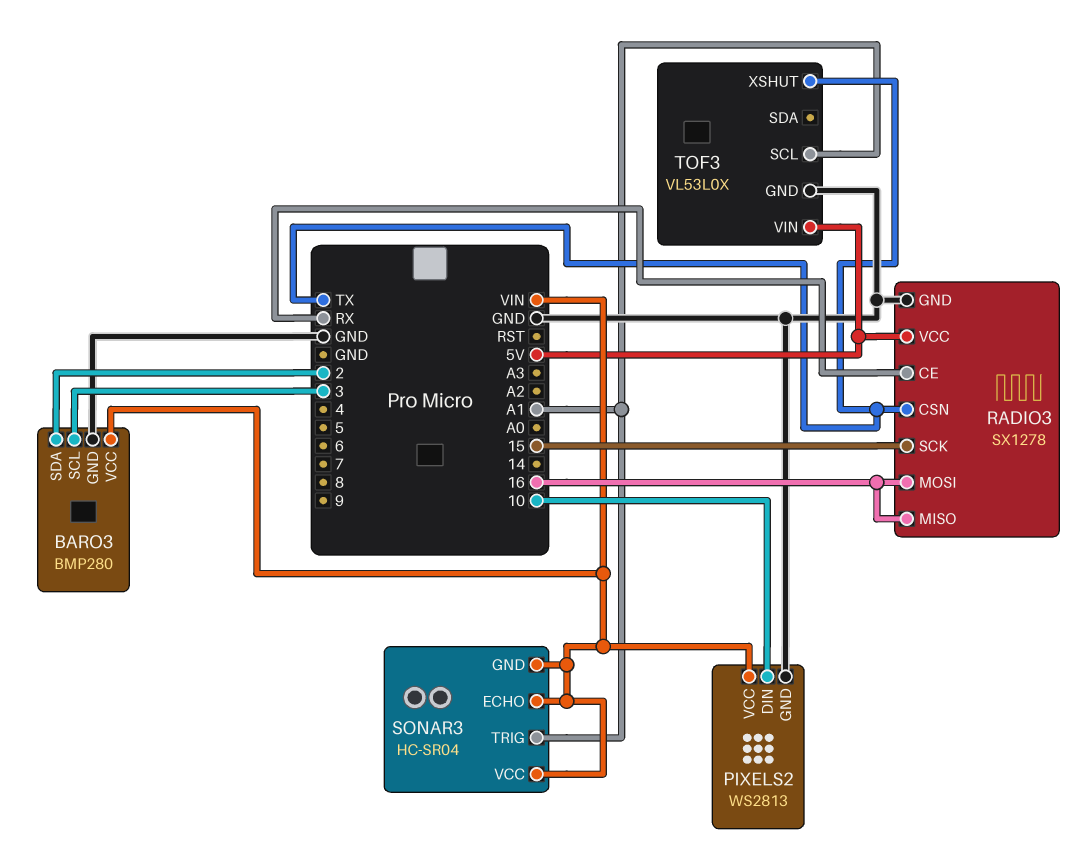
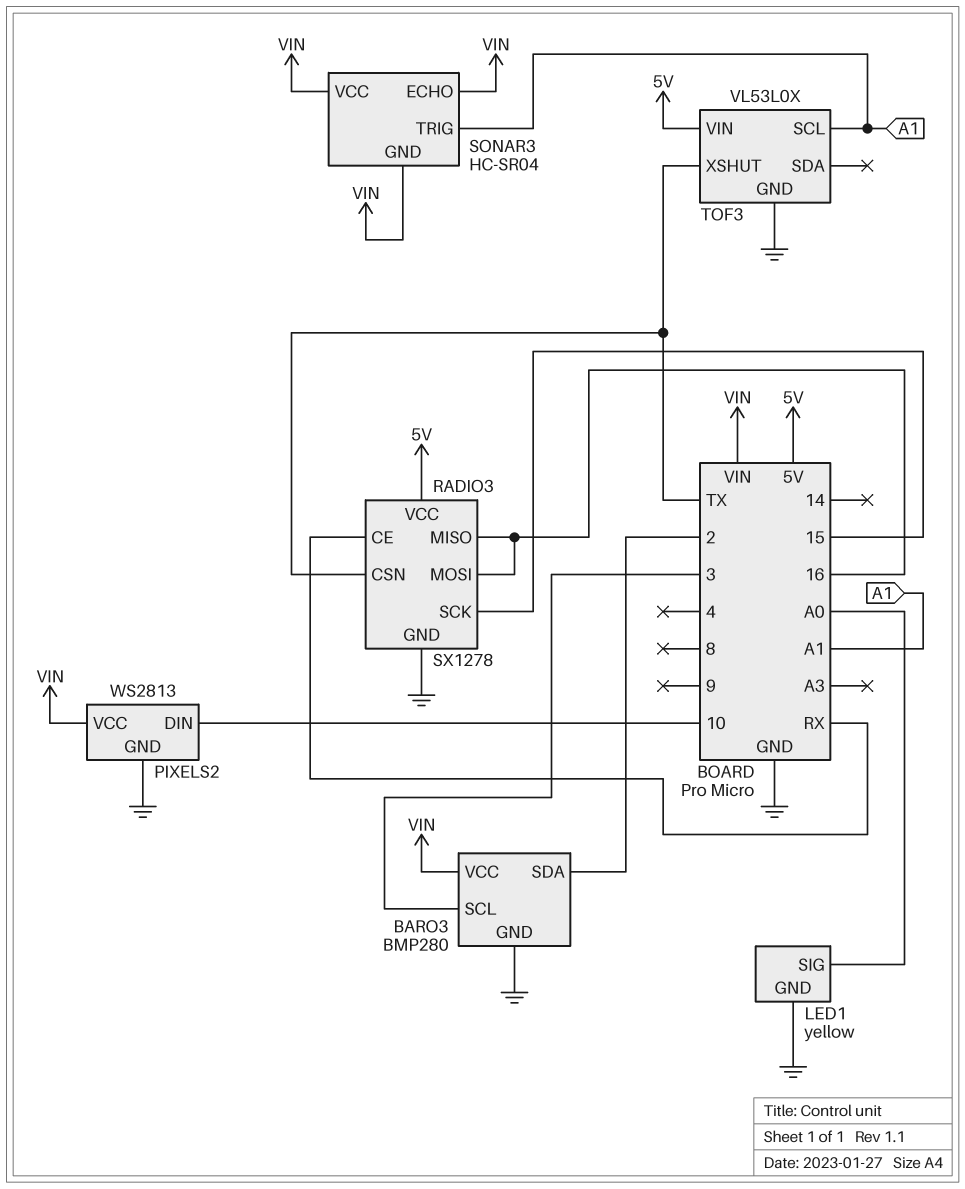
LED1: none -> yellow
LED1 pin GND: none -> GND
LED1 pin SIG: none -> A0

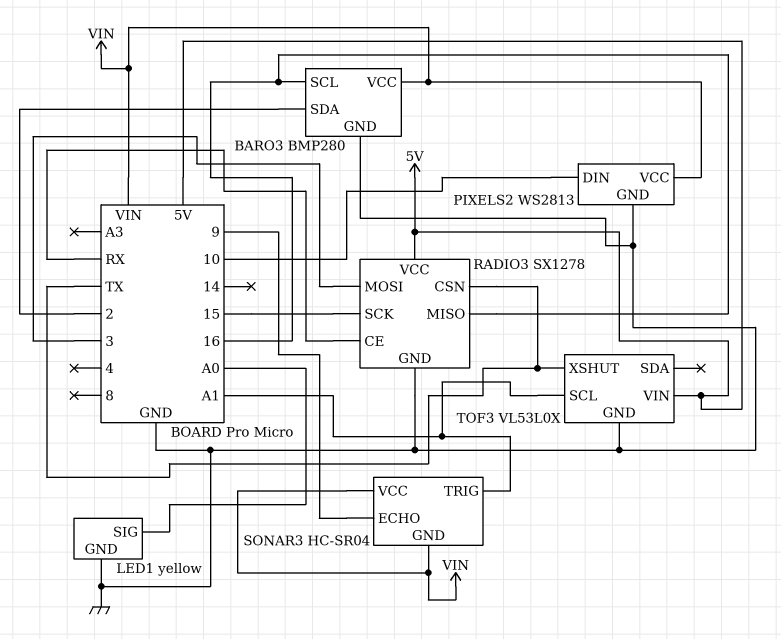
BARO3 pin SCL: 3 -> 16
RADIO3 pin MOSI: 16 -> 3
SONAR3 pin ECHO: VIN -> 9

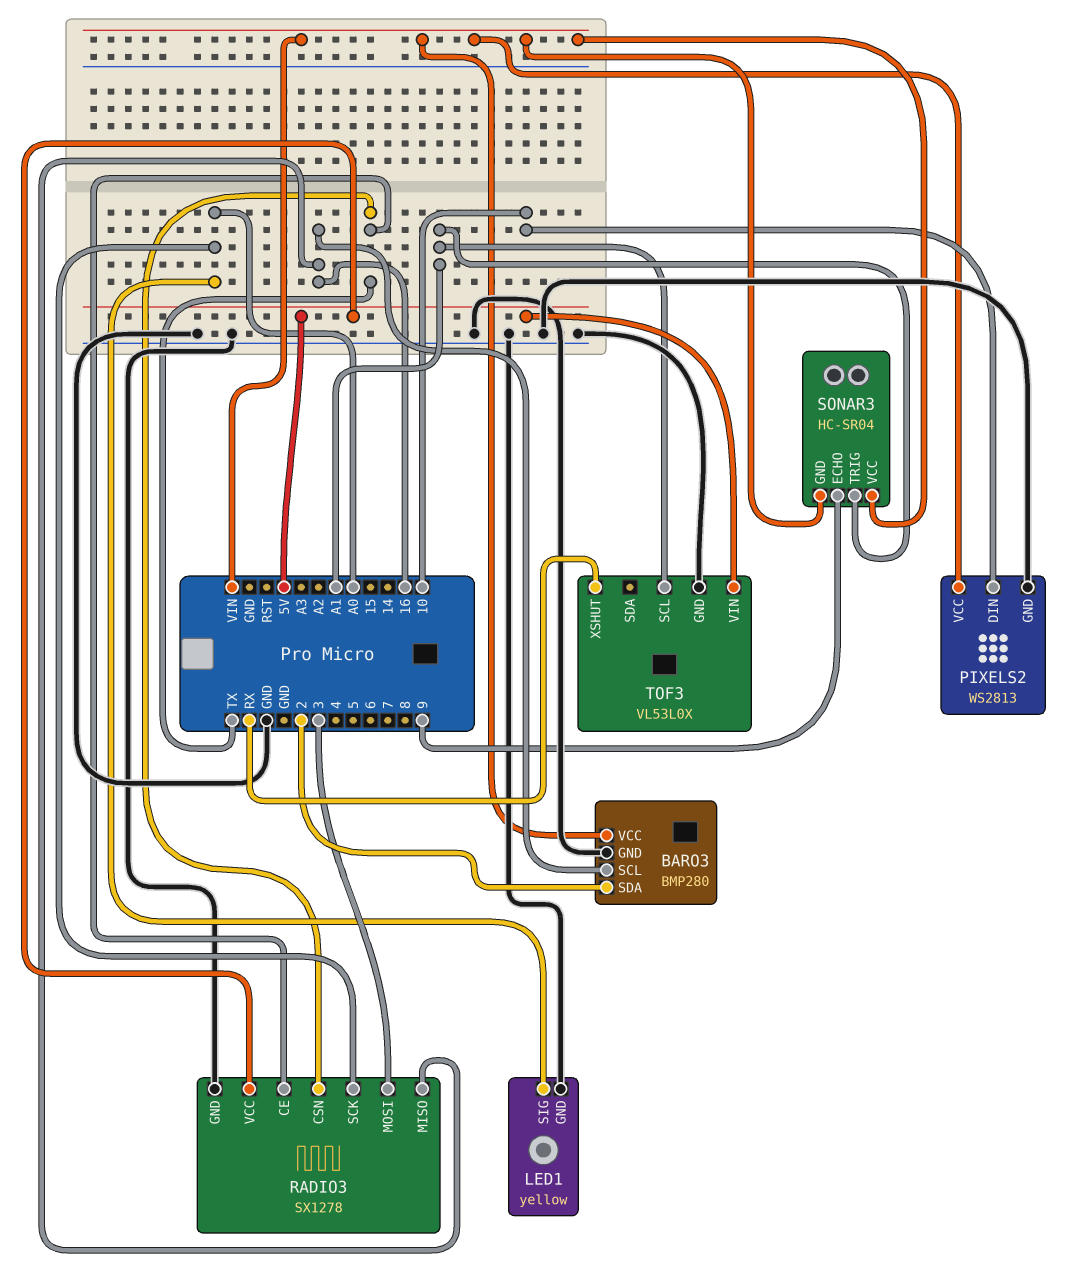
RADIO3 pin CE: RX -> TX
RADIO3 pin SCK: 15 -> A0
TOF3 pin XSHUT: TX -> RX

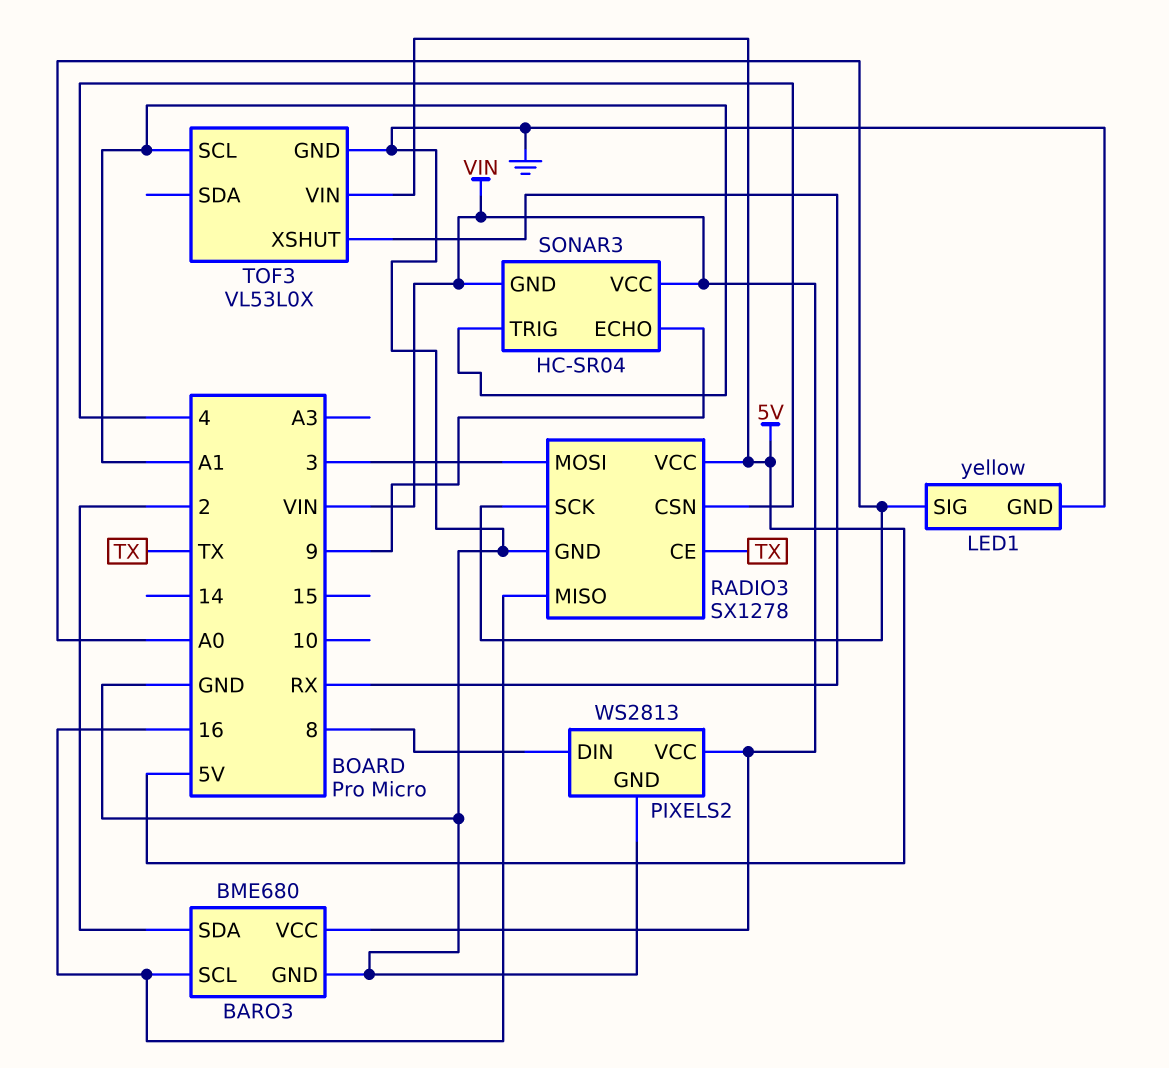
BARO3: BMP280 -> BME680
PIXELS2 pin DIN: 10 -> 8
RADIO3 pin CSN: TX -> 4

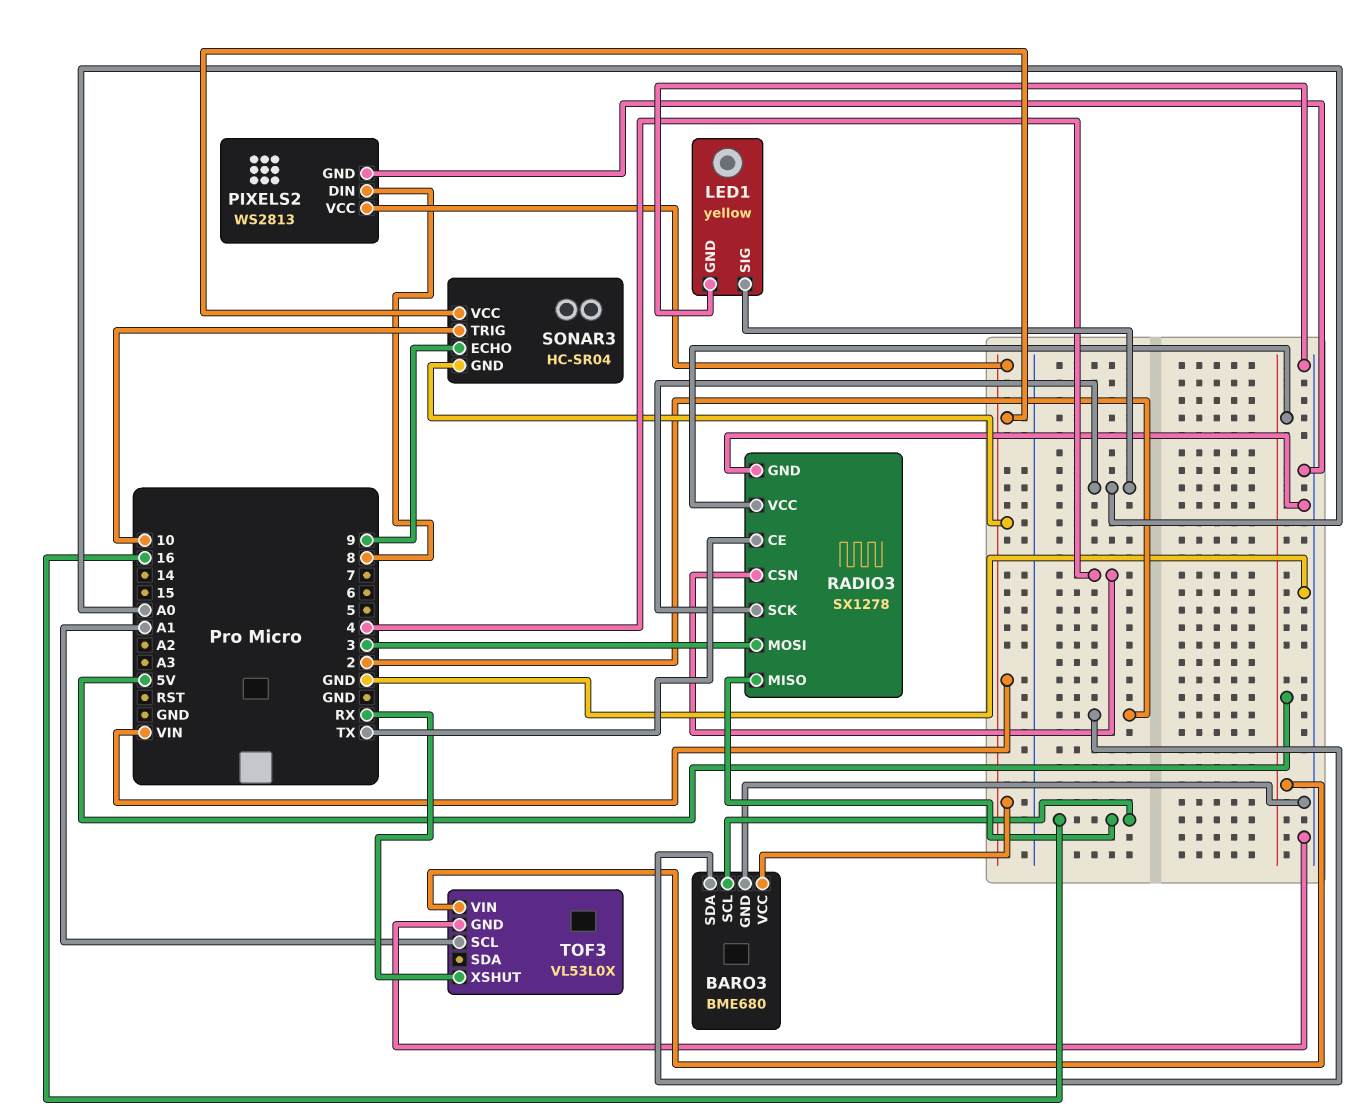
SONAR3 pin TRIG: A1 -> 10

